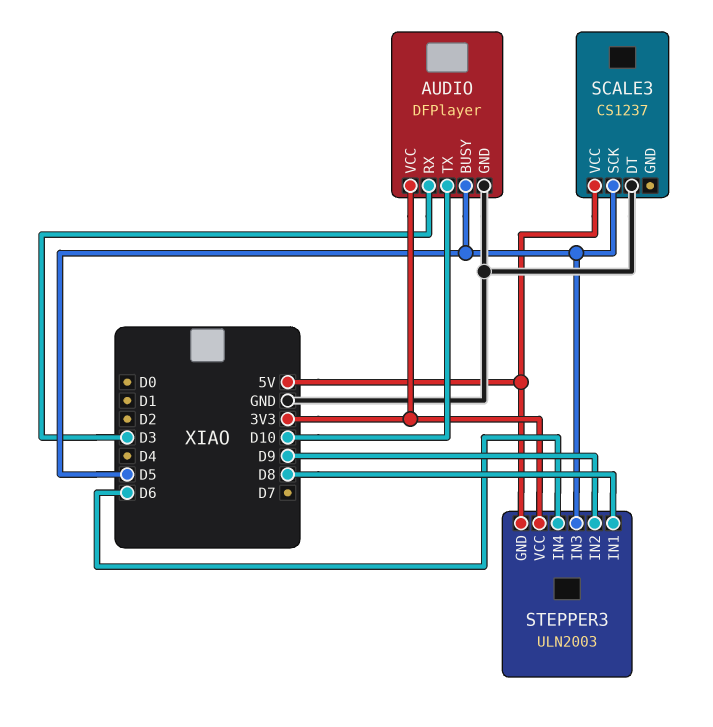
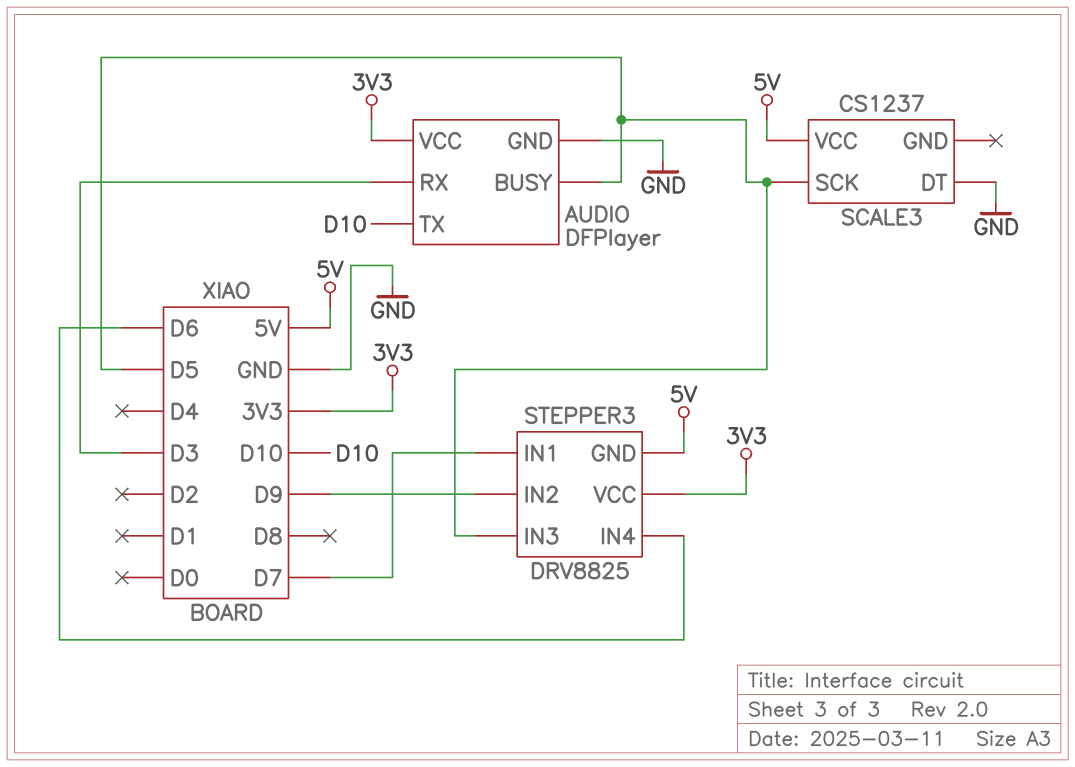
STEPPER3: ULN2003 -> DRV8825
STEPPER3 pin IN1: D8 -> D7

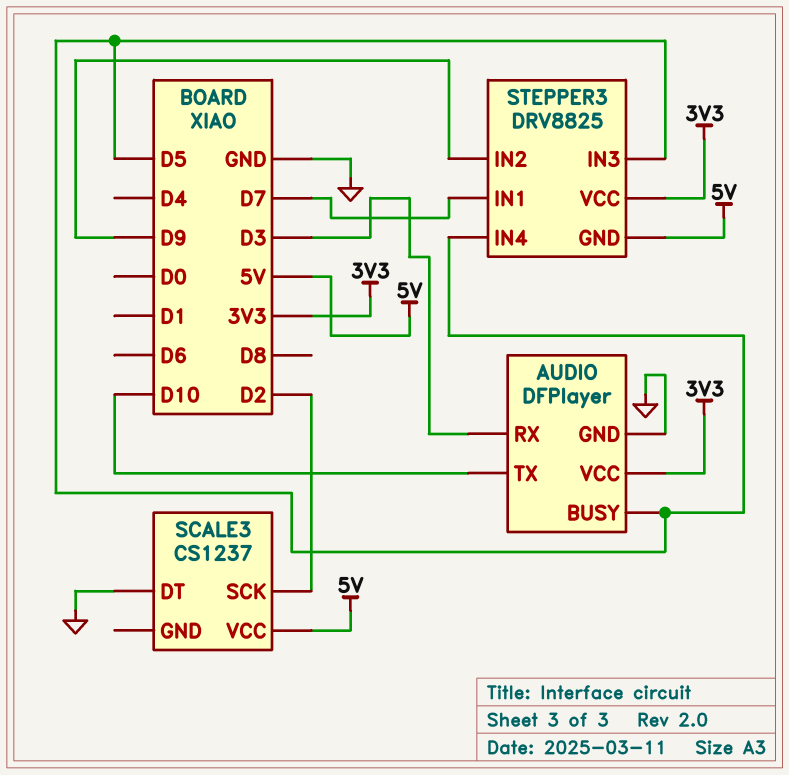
SCALE3 pin SCK: D5 -> D2
STEPPER3 pin IN4: D6 -> D5

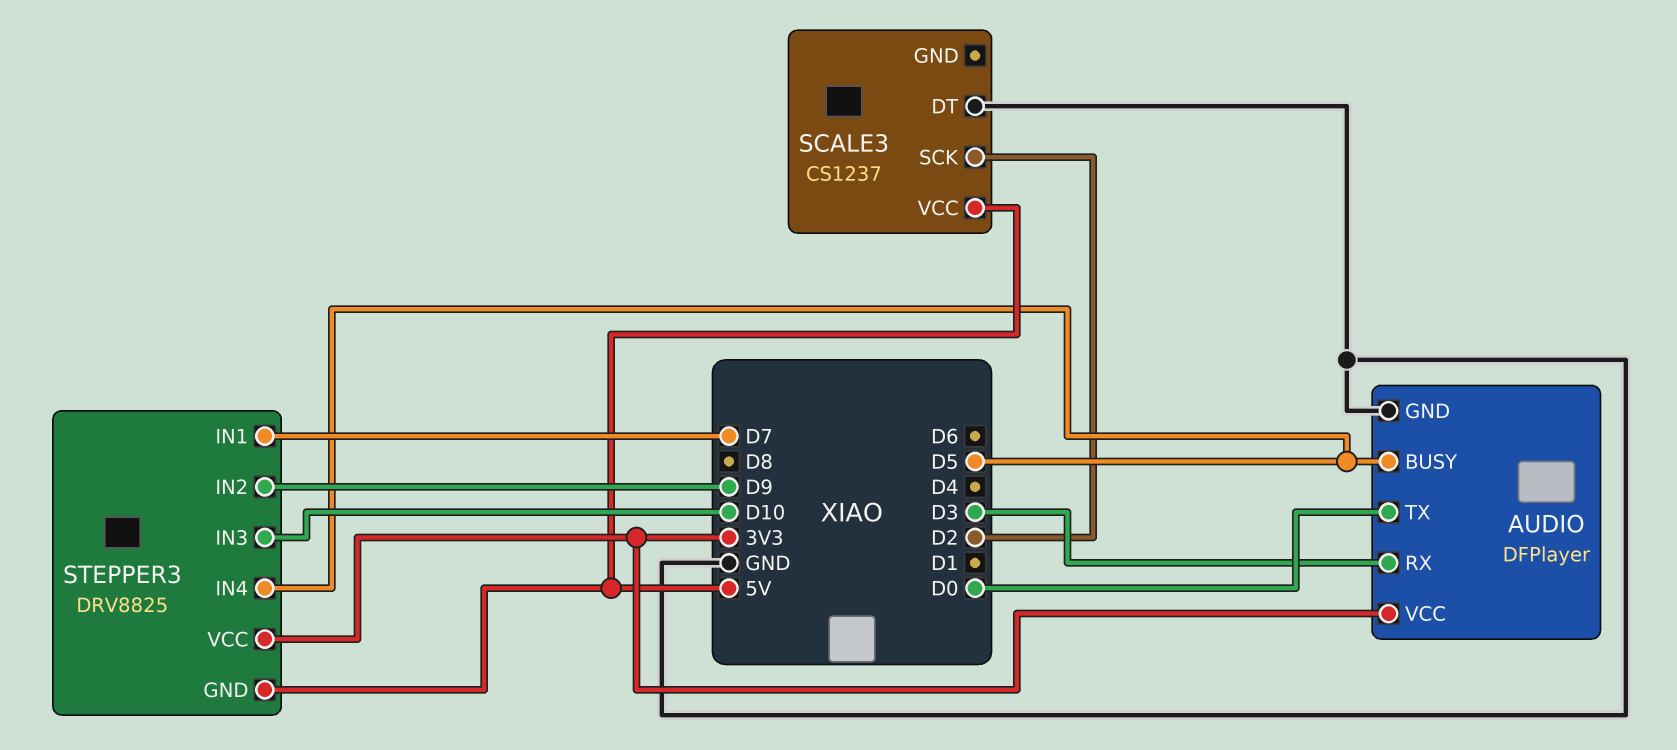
AUDIO pin TX: D10 -> D0
STEPPER3 pin IN3: D5 -> D10

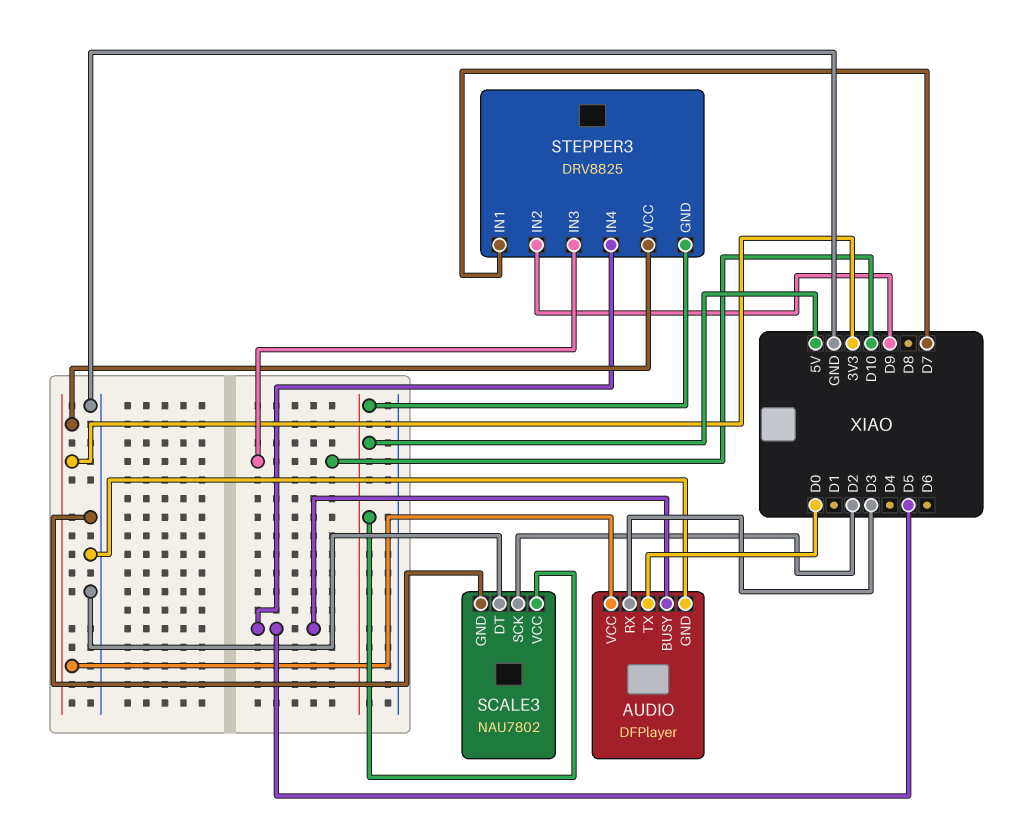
SCALE3: CS1237 -> NAU7802
SCALE3 pin GND: none -> GND

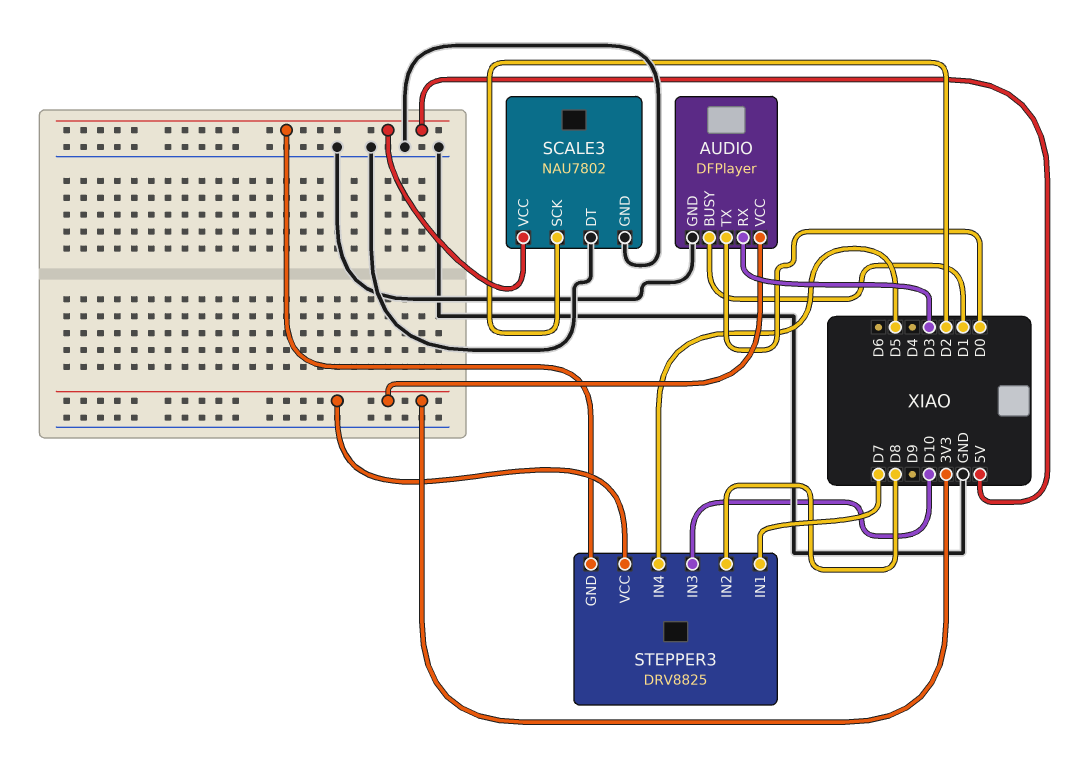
AUDIO pin BUSY: D5 -> D1
STEPPER3 pin IN2: D9 -> D8

